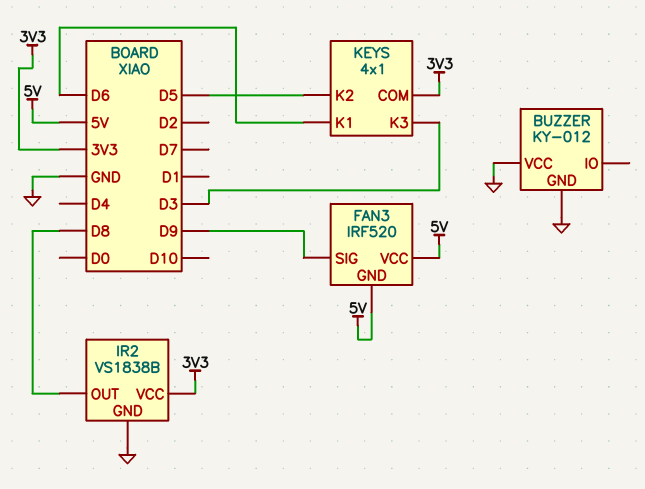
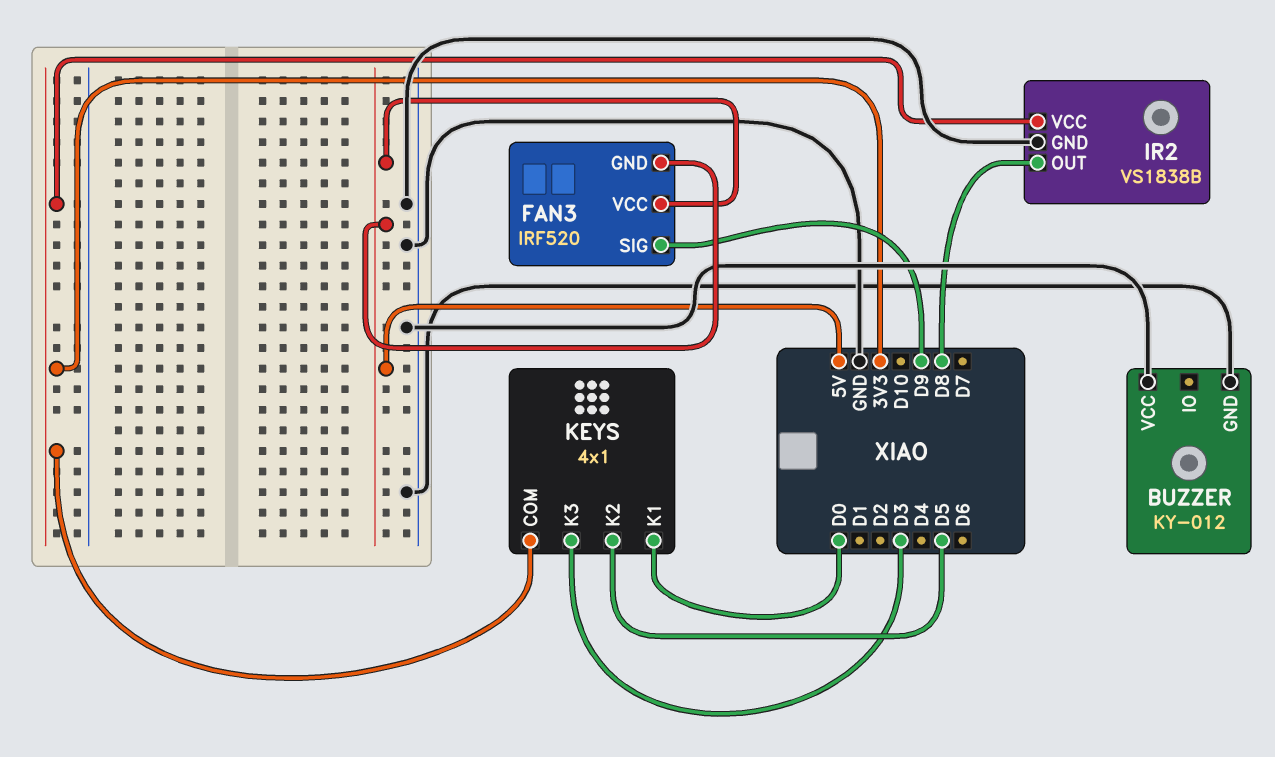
KEYS pin K1: D6 -> D0

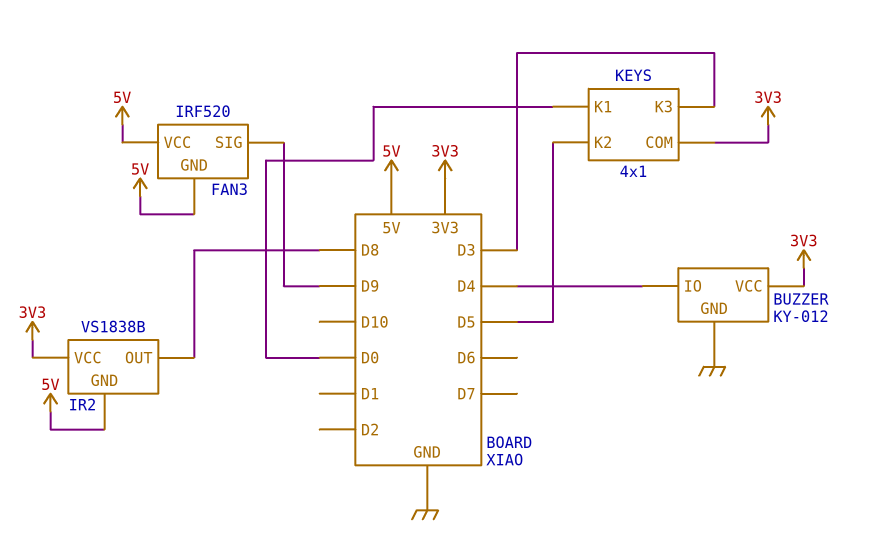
BUZZER pin IO: none -> D4
BUZZER pin VCC: GND -> 3V3
IR2 pin GND: GND -> 5V

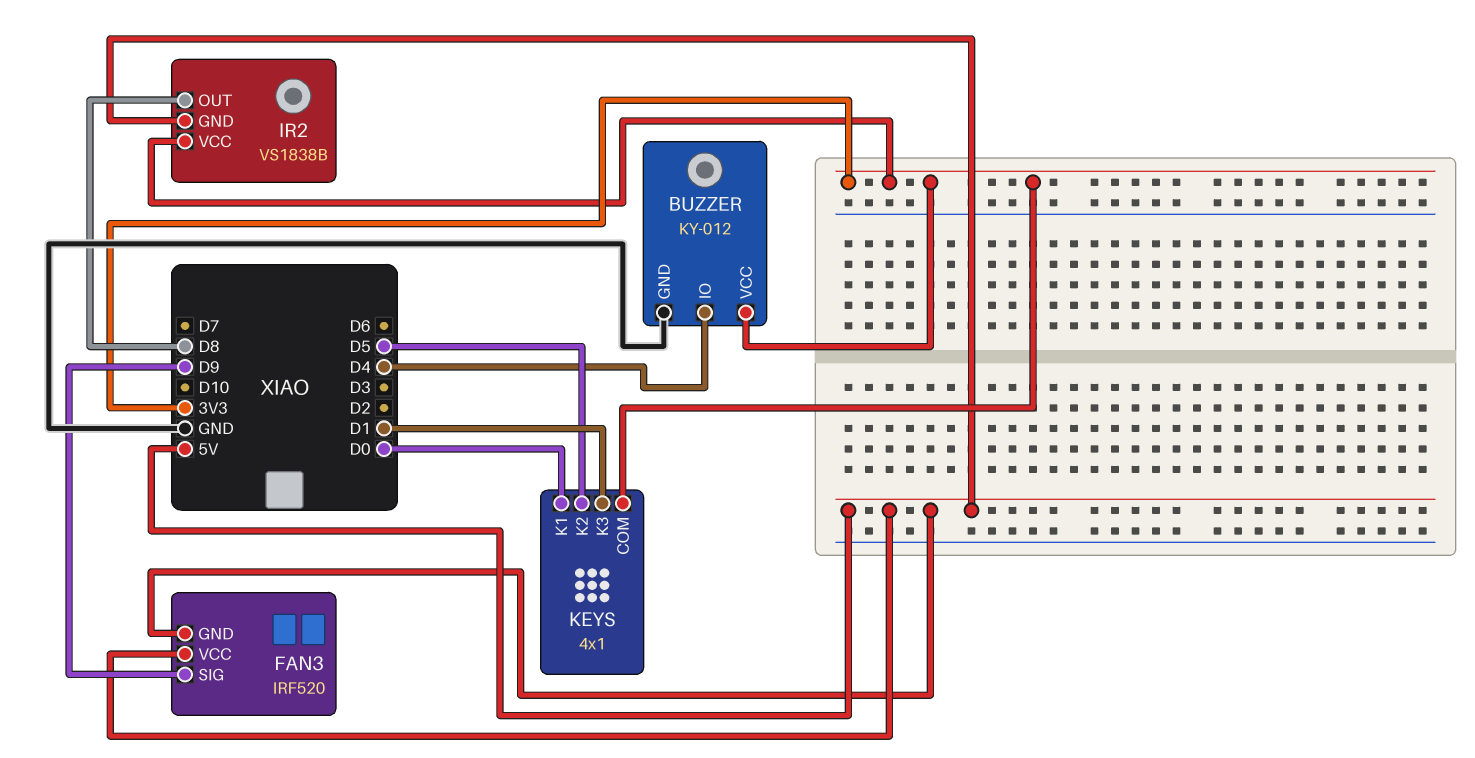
KEYS pin K3: D3 -> D1

